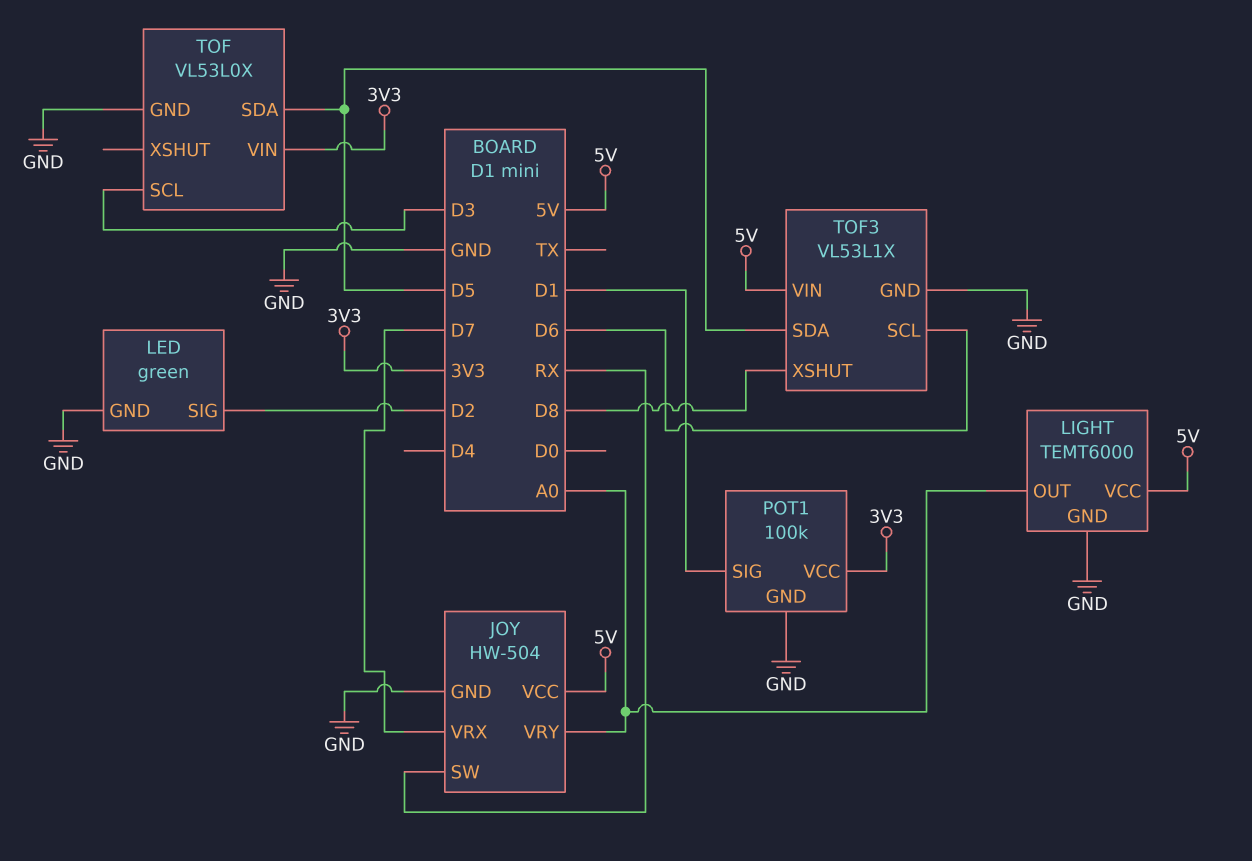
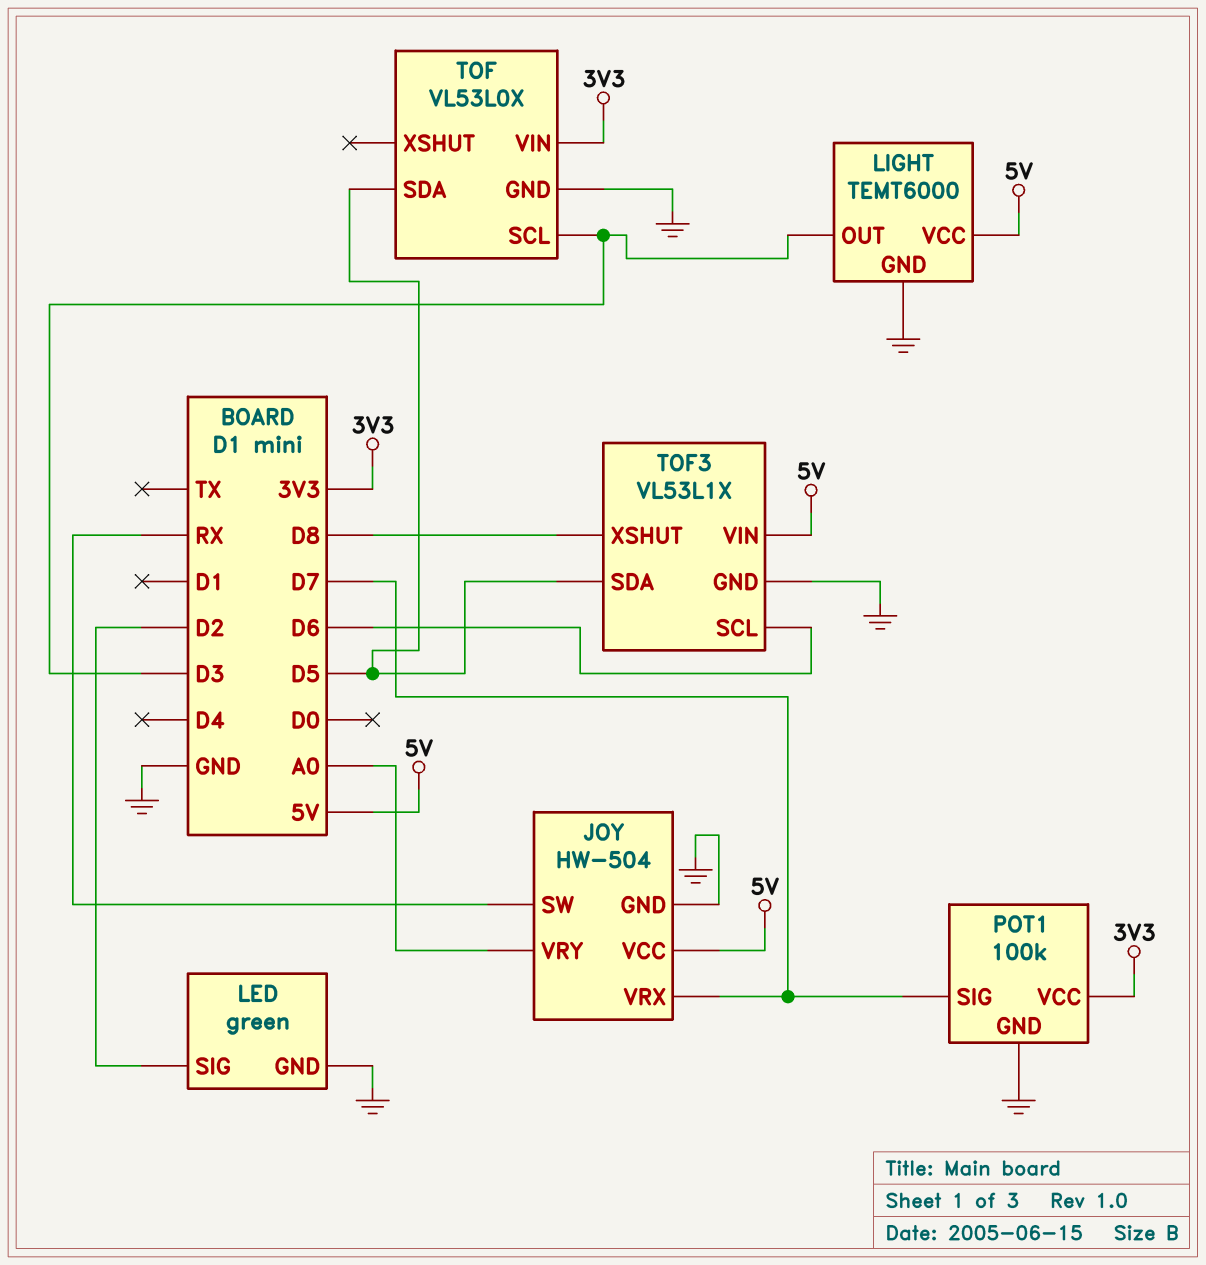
LIGHT pin OUT: A0 -> D3
POT1 pin SIG: D1 -> D7

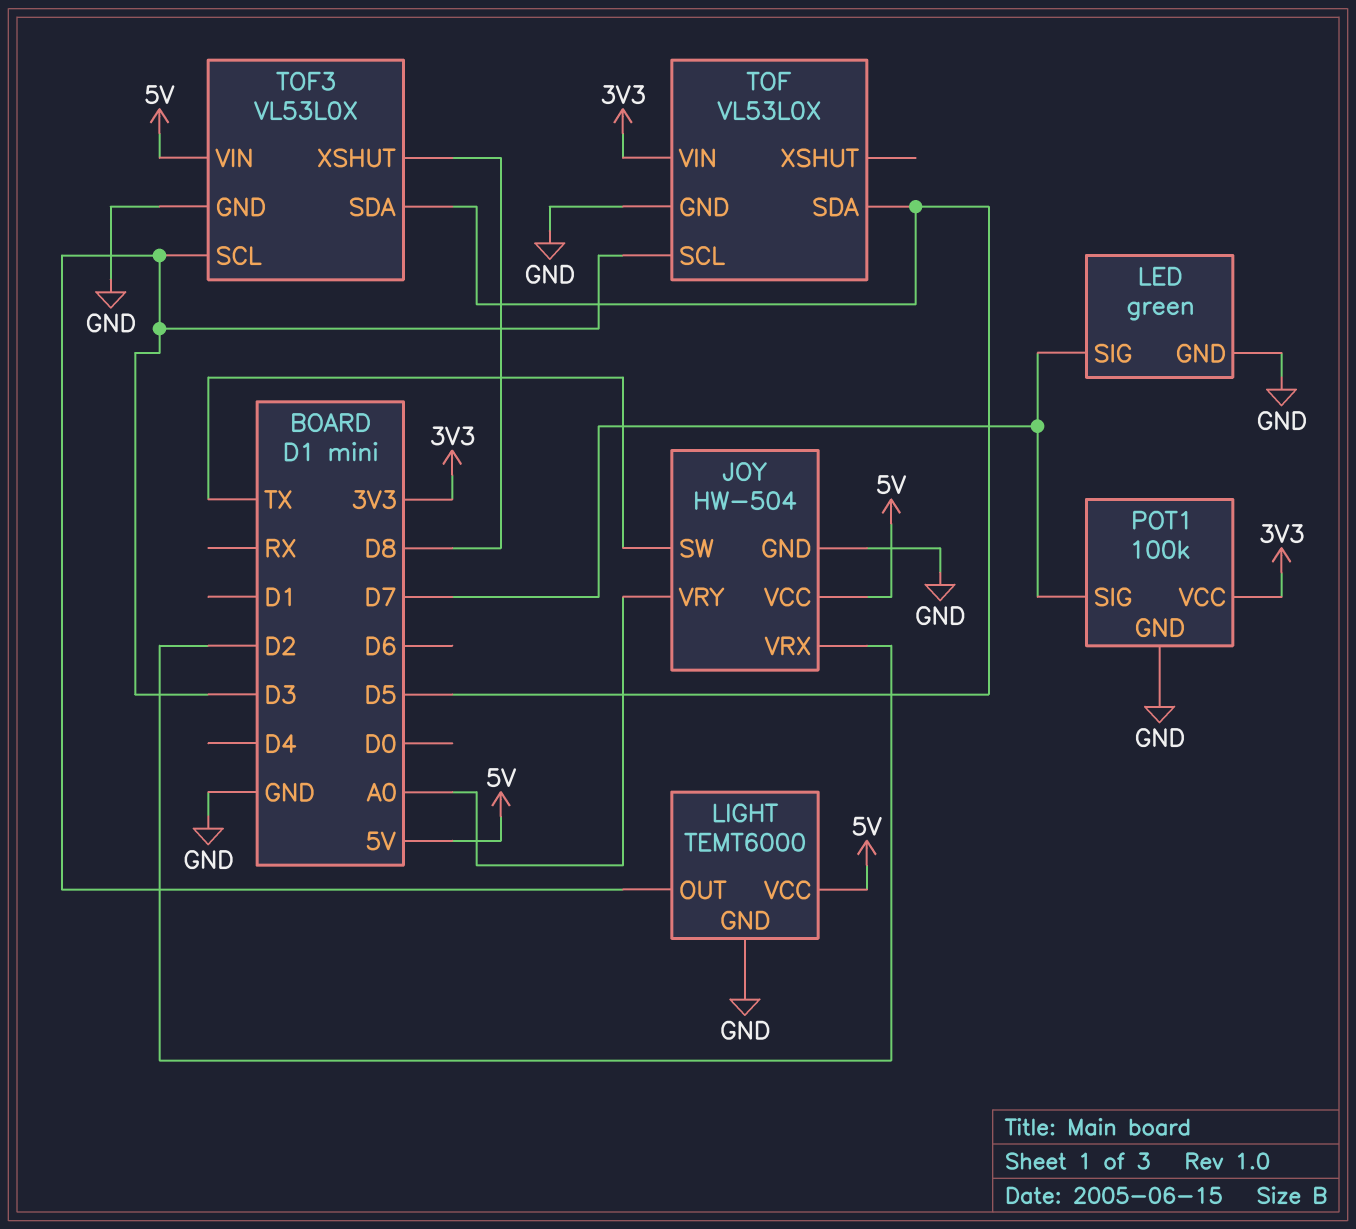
JOY pin SW: RX -> TX
JOY pin VRX: D7 -> D2
LED pin SIG: D2 -> D7
TOF3: VL53L1X -> VL53L0X
TOF3 pin SCL: D6 -> D3

